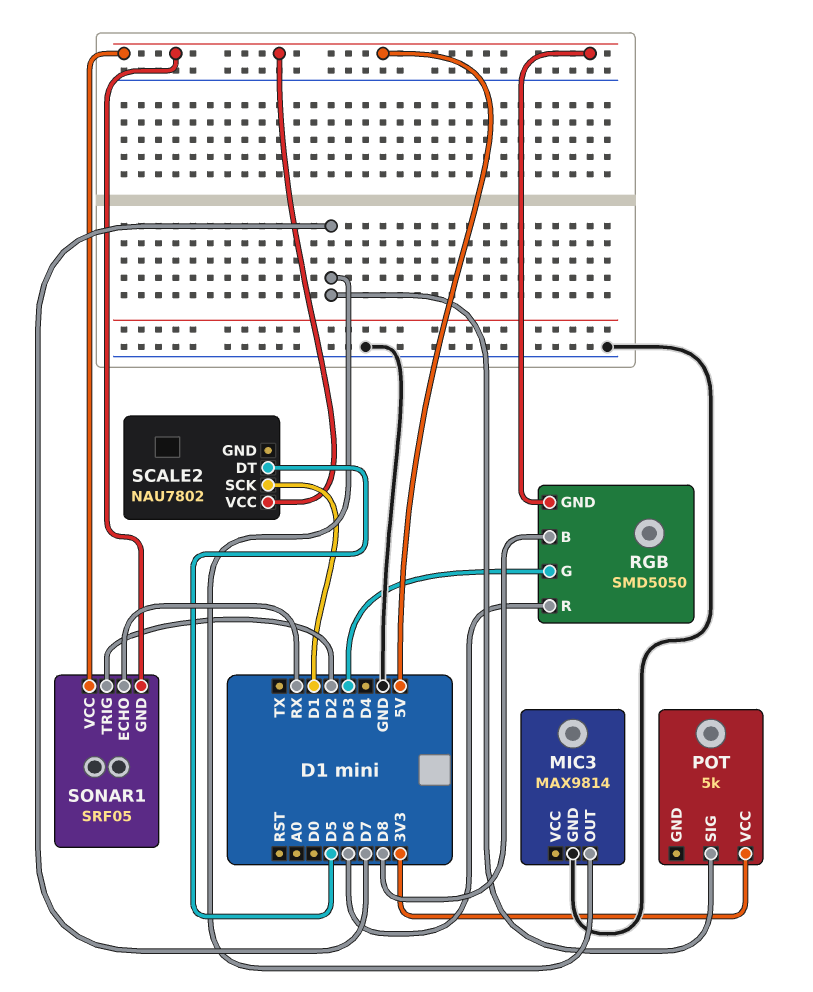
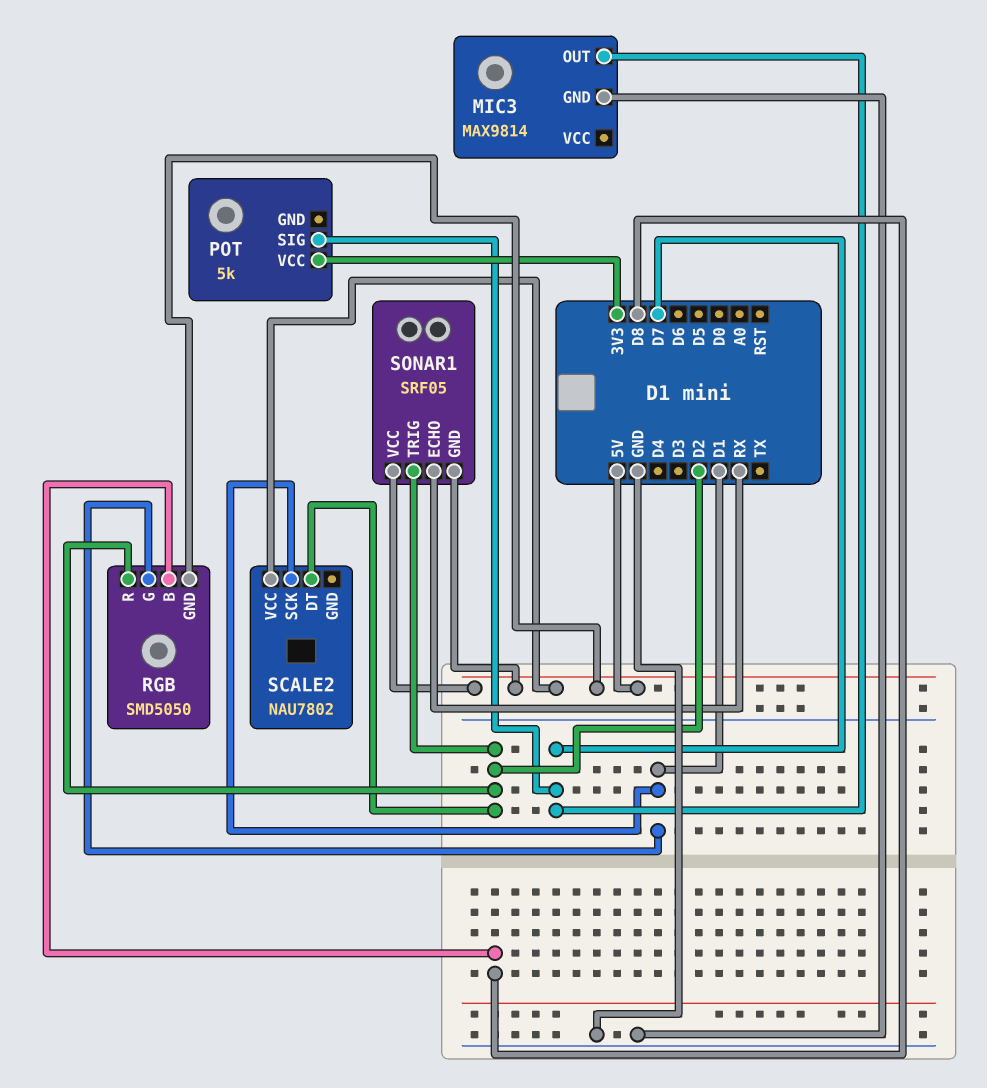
RGB pin G: D3 -> D1
RGB pin R: D6 -> D2
SCALE2 pin DT: D5 -> D2

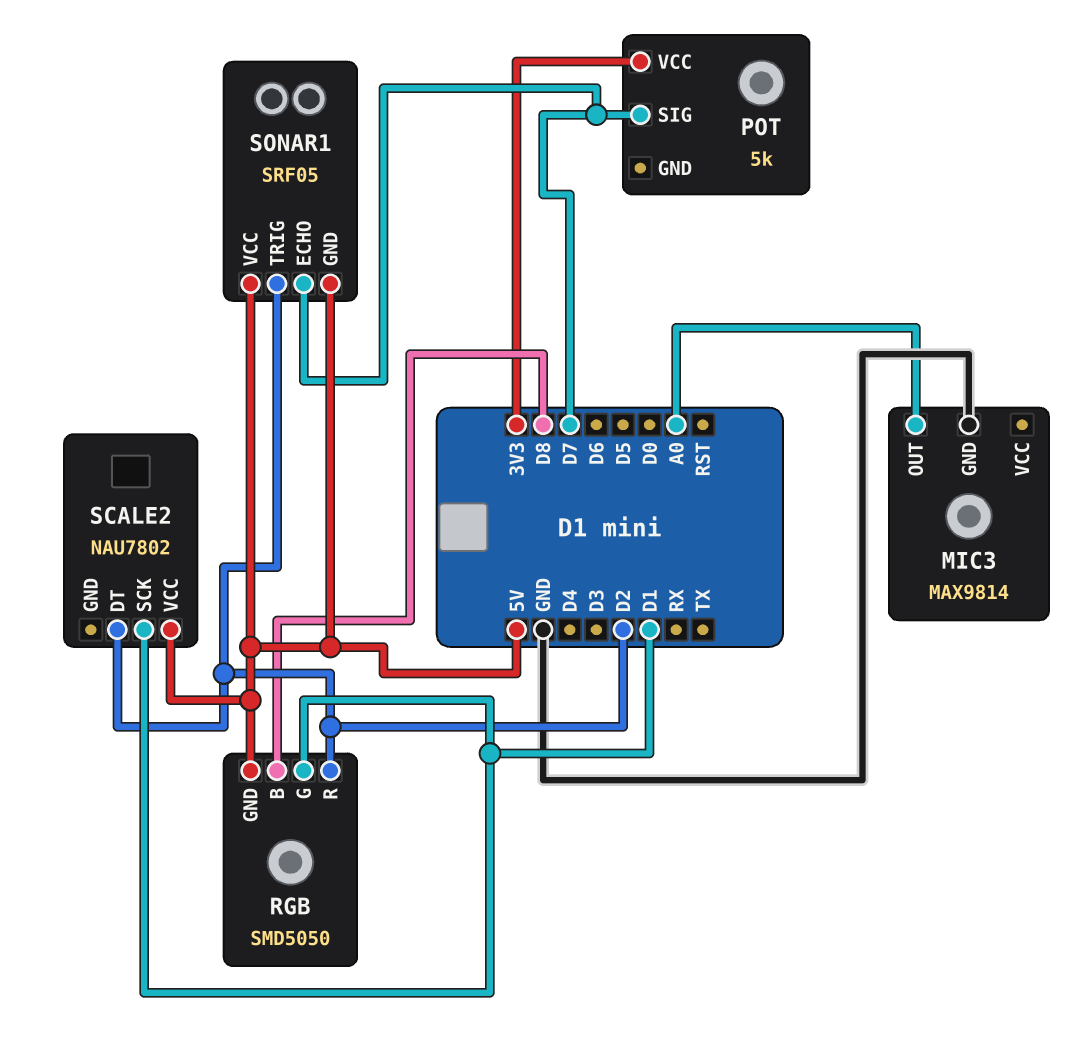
MIC3 pin OUT: D7 -> A0
SONAR1 pin ECHO: RX -> D7

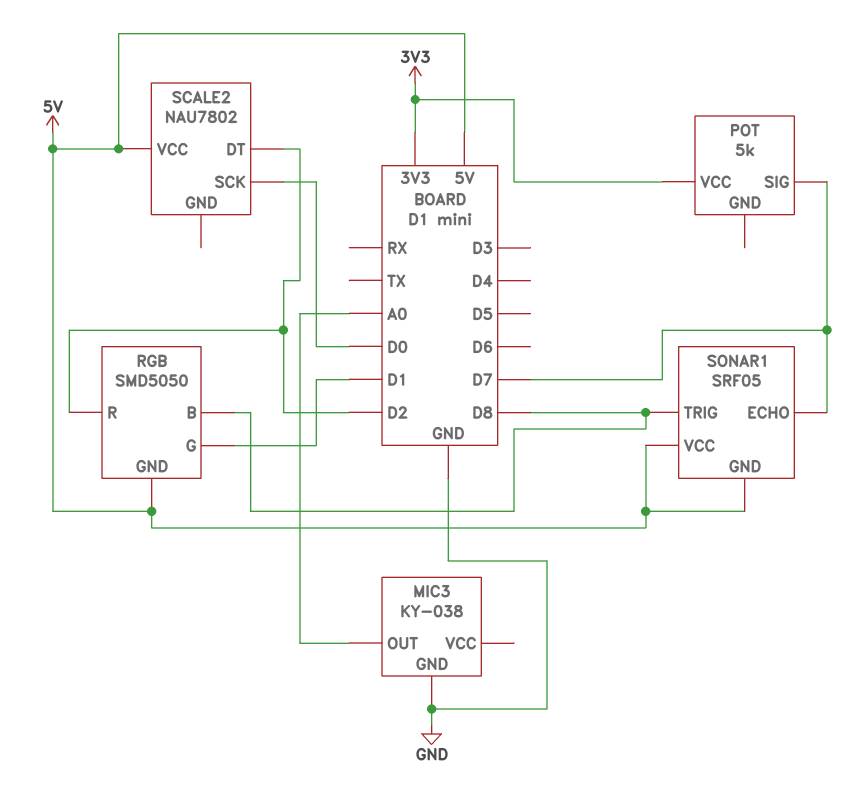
MIC3: MAX9814 -> KY-038
SCALE2 pin SCK: D1 -> D0
SONAR1 pin TRIG: D2 -> D8

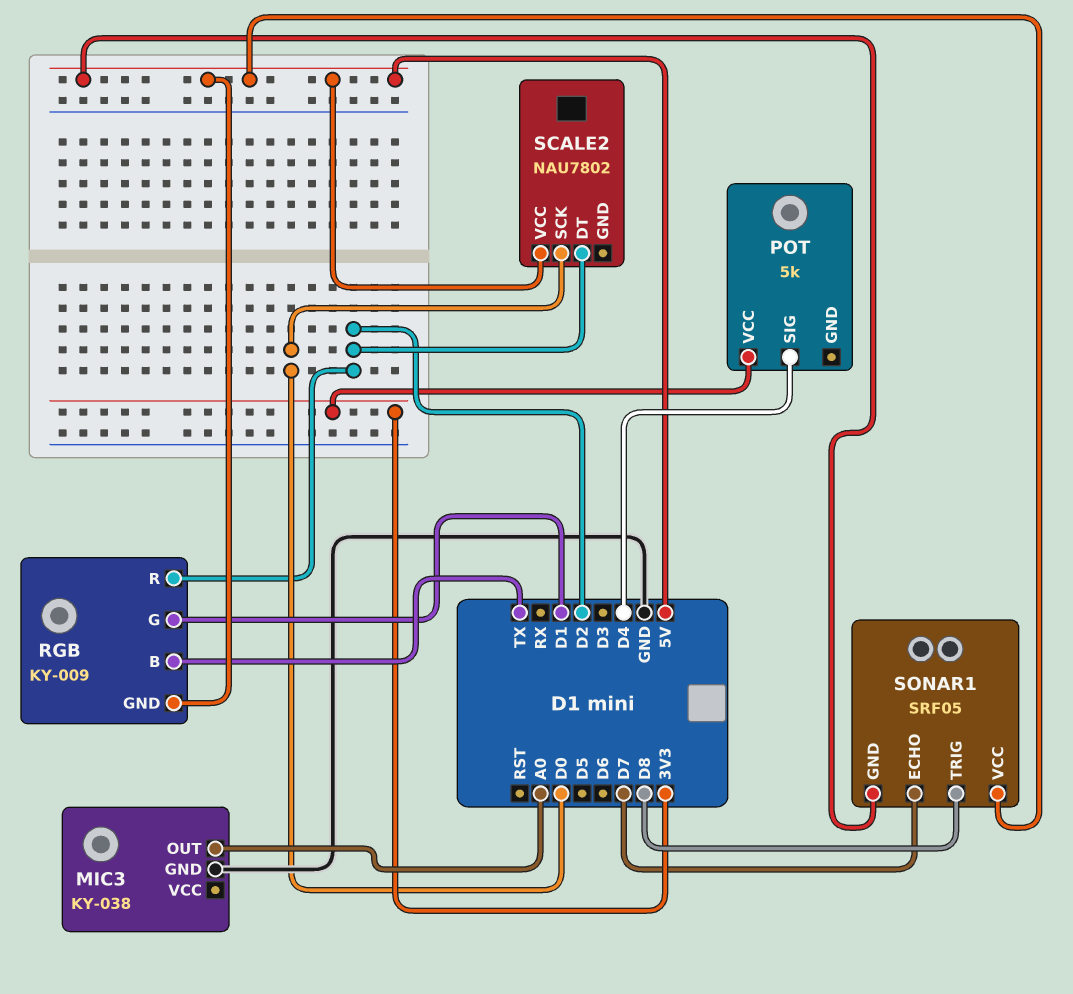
POT pin SIG: D7 -> D4
RGB: SMD5050 -> KY-009
RGB pin B: D8 -> TX

